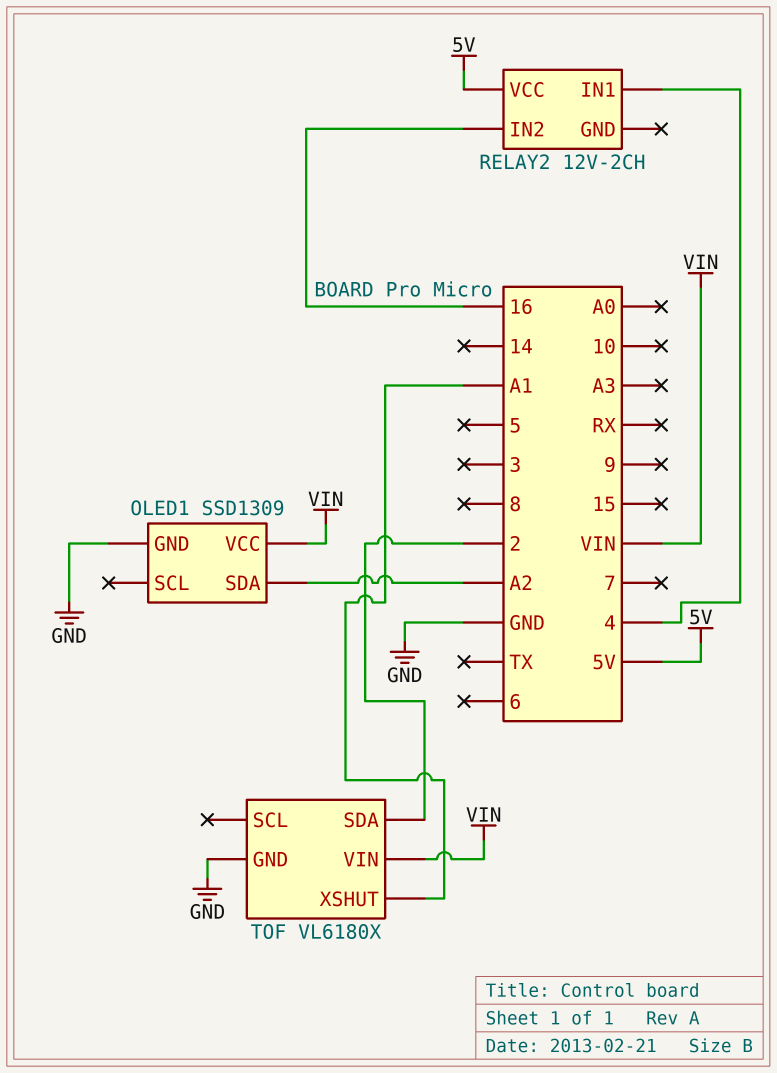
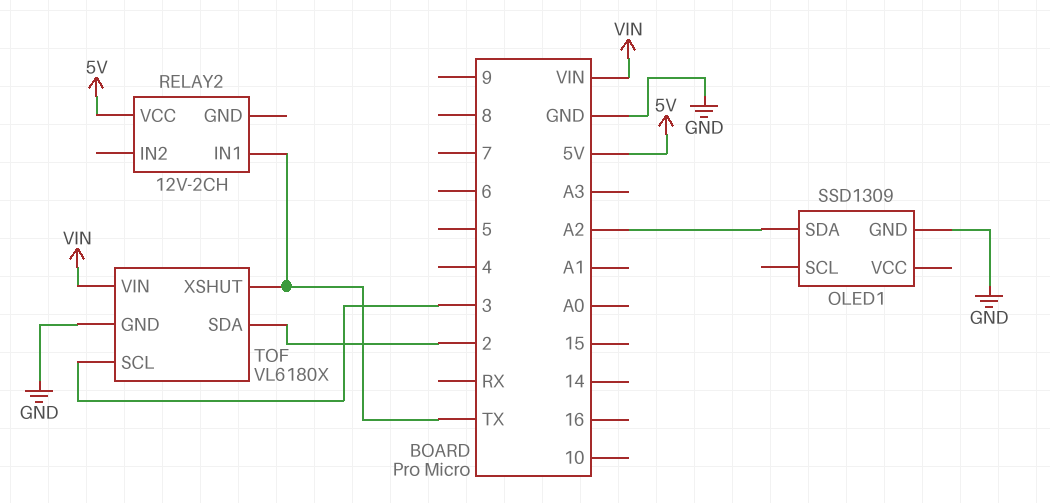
OLED1 pin VCC: VIN -> none
RELAY2 pin IN1: 4 -> TX
RELAY2 pin IN2: 16 -> none
TOF pin SCL: none -> 3
TOF pin XSHUT: A1 -> TX

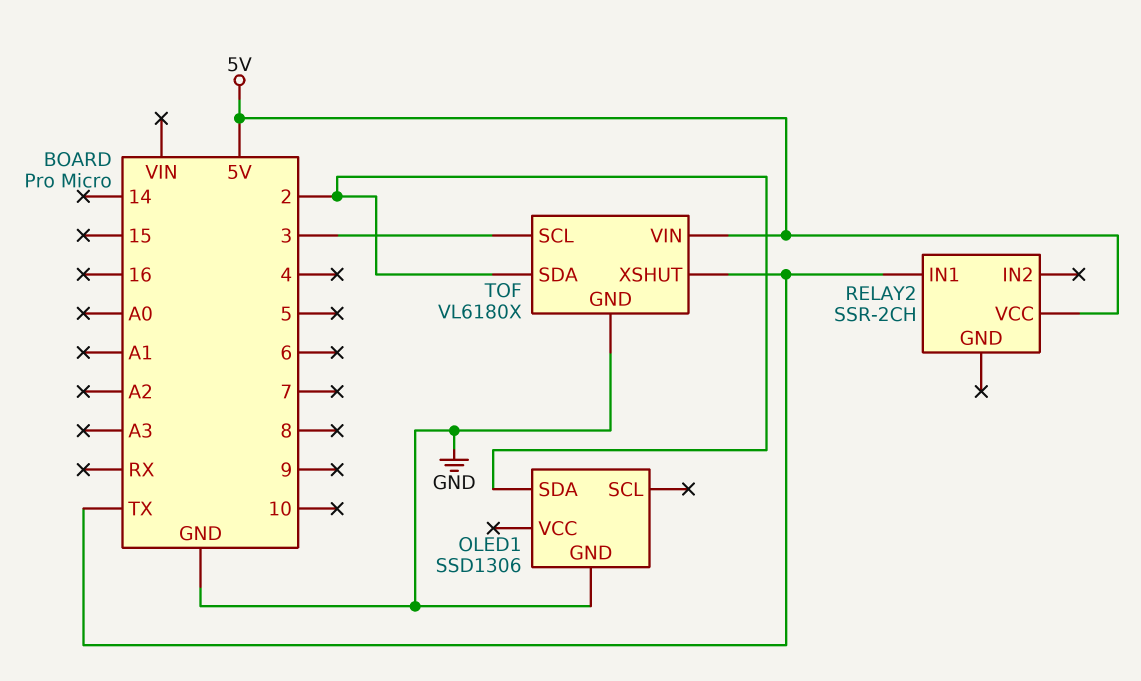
OLED1: SSD1309 -> SSD1306
OLED1 pin SDA: A2 -> 2
RELAY2: 12V-2CH -> SSR-2CH
TOF pin VIN: VIN -> 5V

